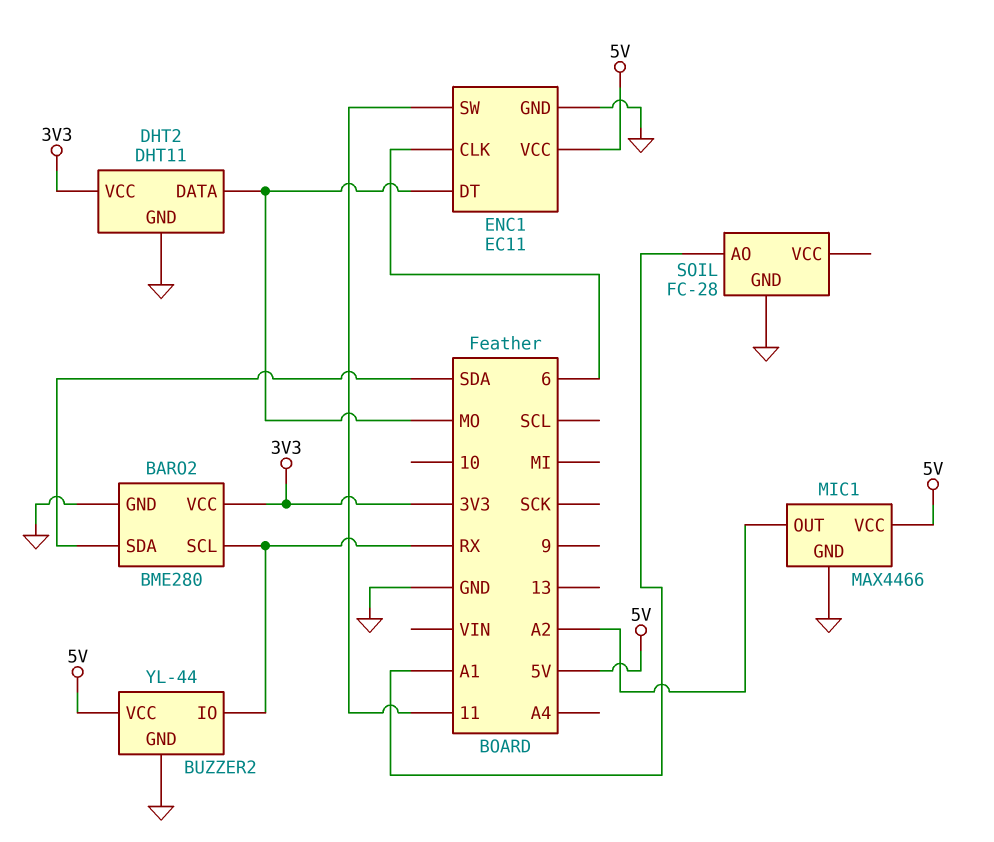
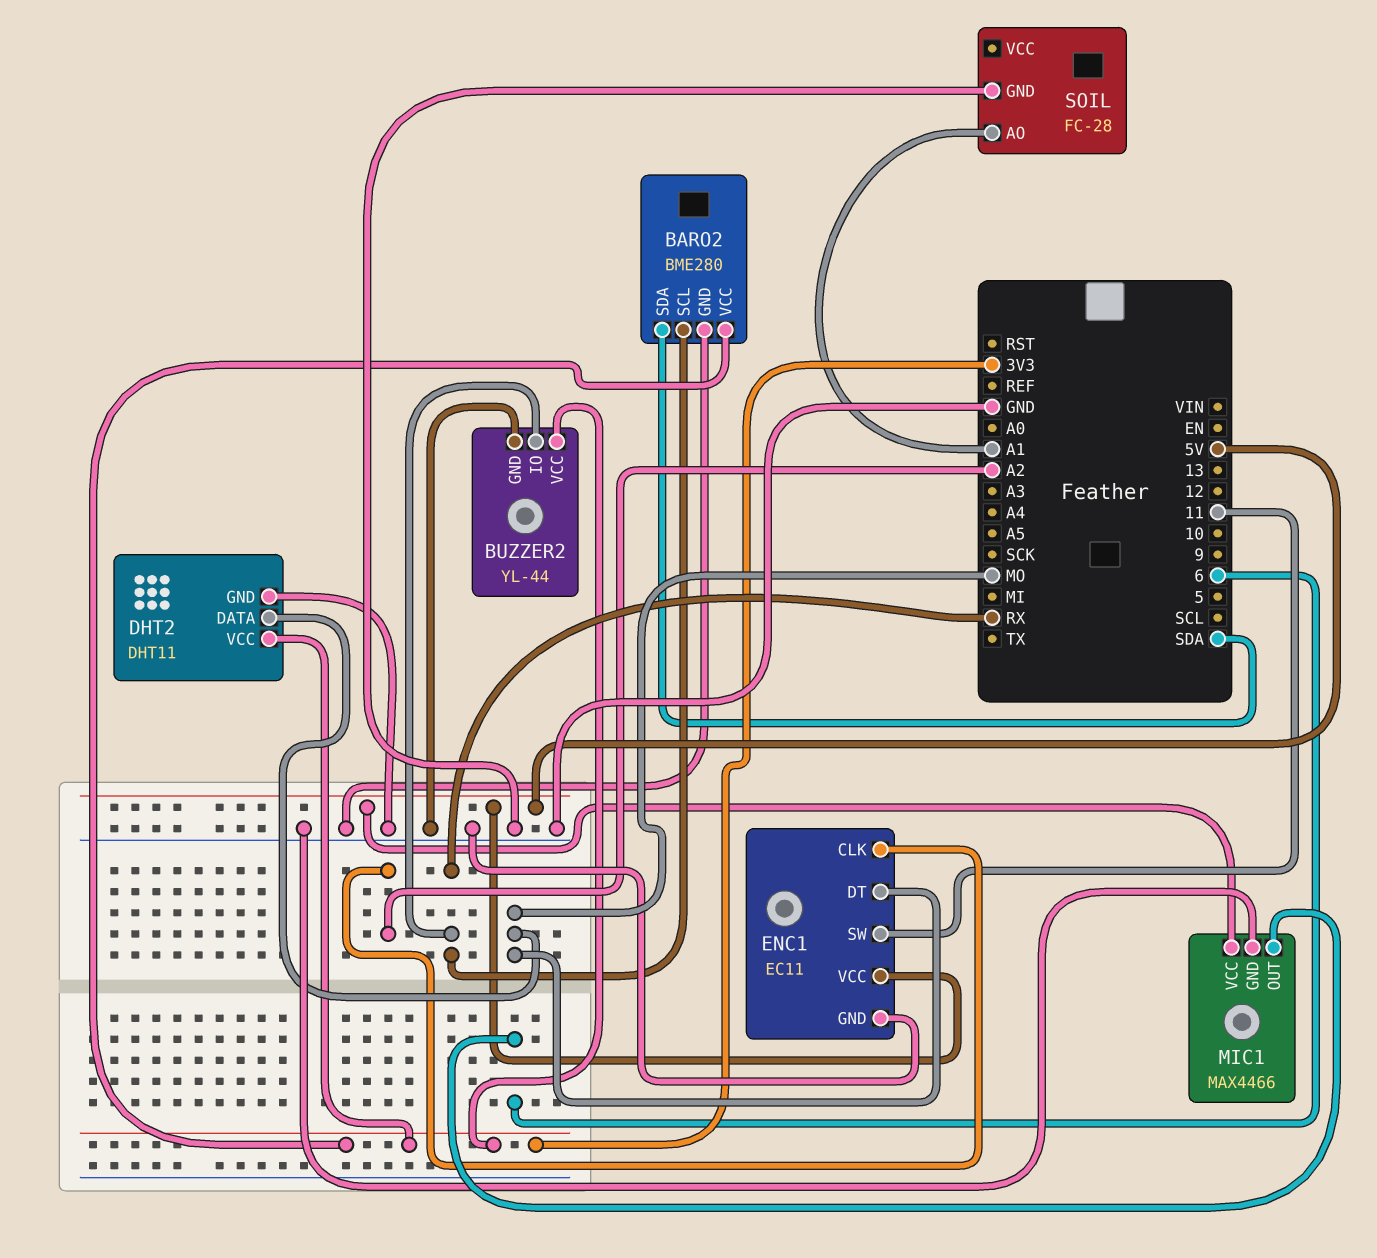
BUZZER2 pin VCC: 5V -> 3V3
ENC1 pin CLK: 6 -> A2
MIC1 pin OUT: A2 -> 6

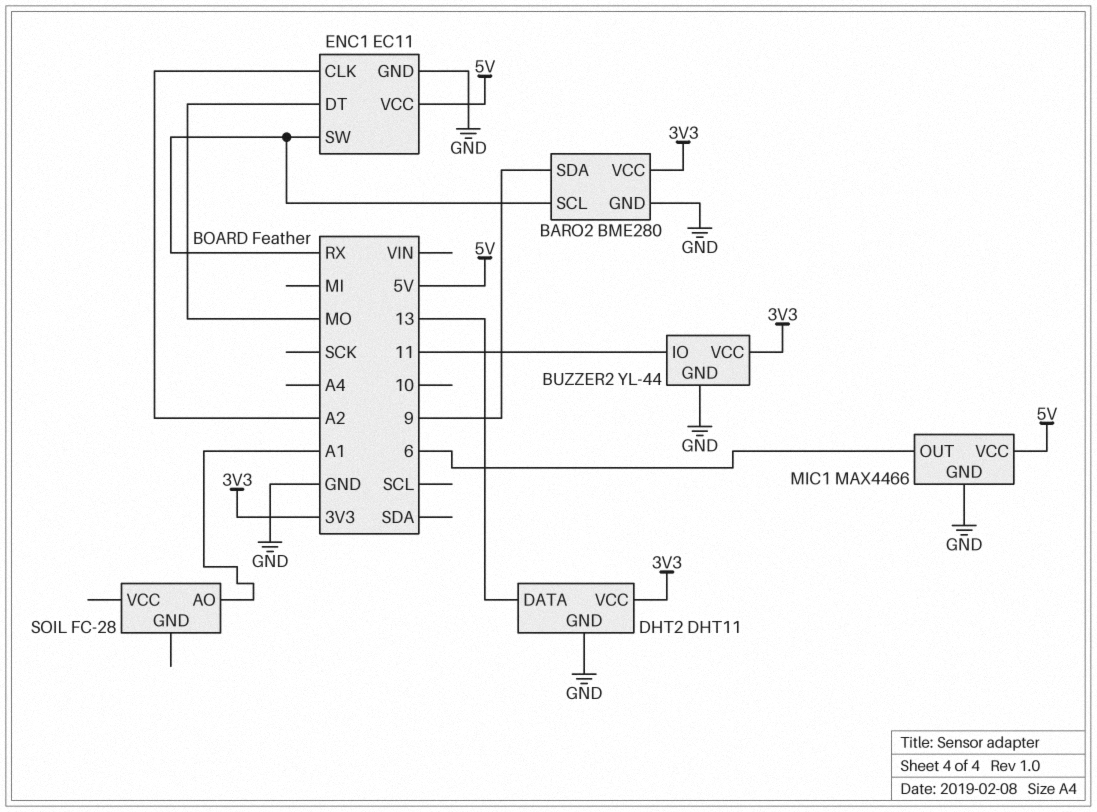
BARO2 pin SDA: SDA -> 9
BUZZER2 pin IO: RX -> 11
DHT2 pin DATA: MO -> 13
ENC1 pin SW: 11 -> RX
SOIL pin GND: GND -> none

